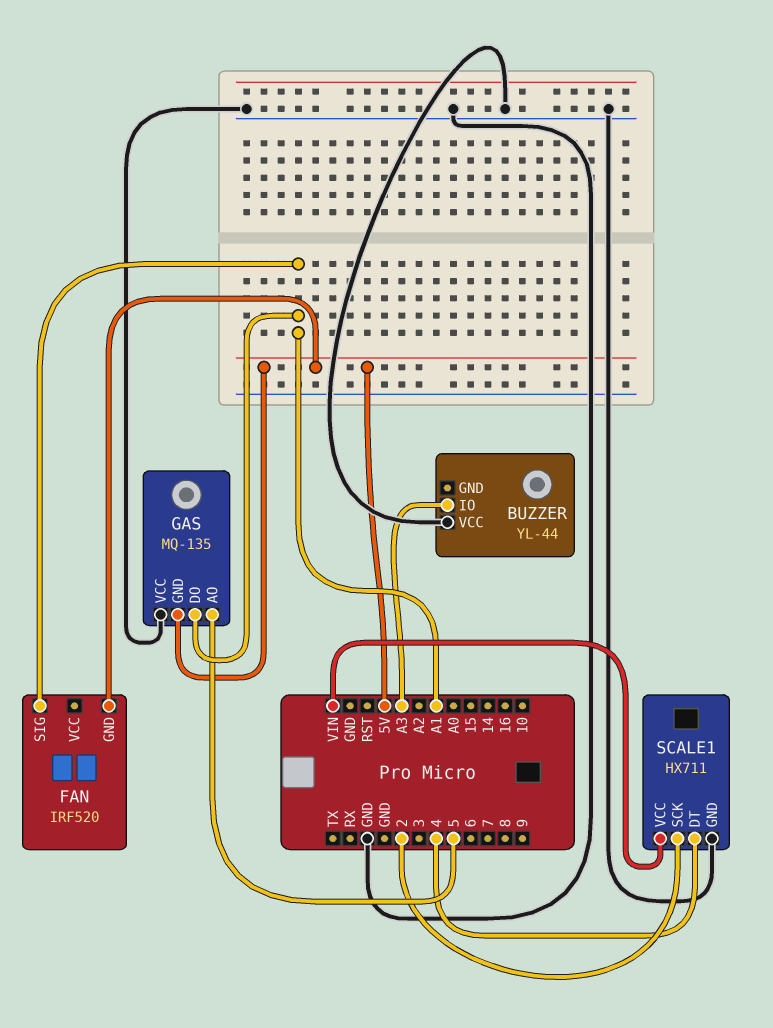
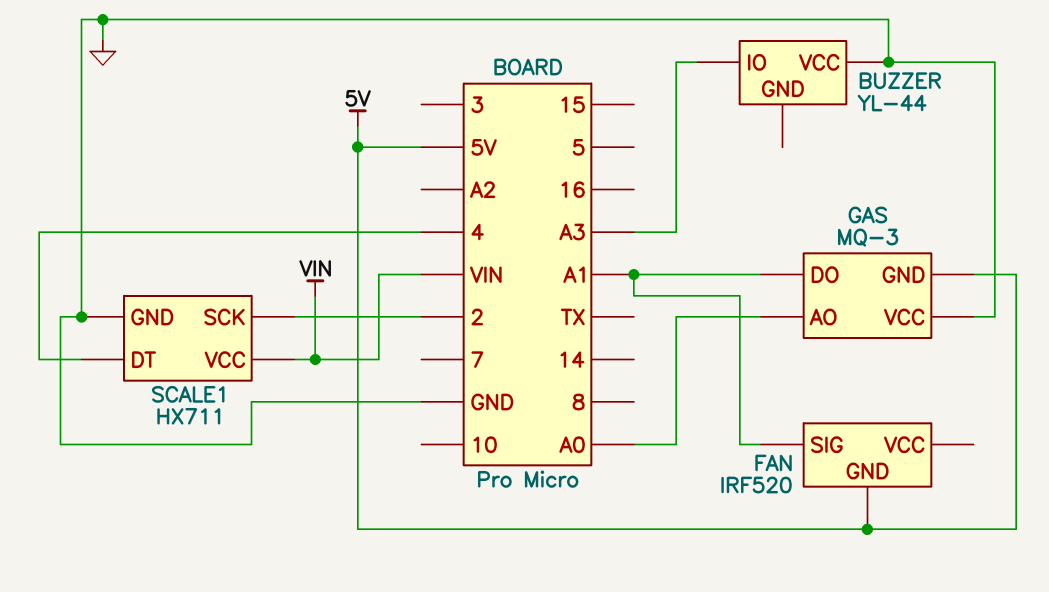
GAS: MQ-135 -> MQ-3
GAS pin AO: 5 -> A0

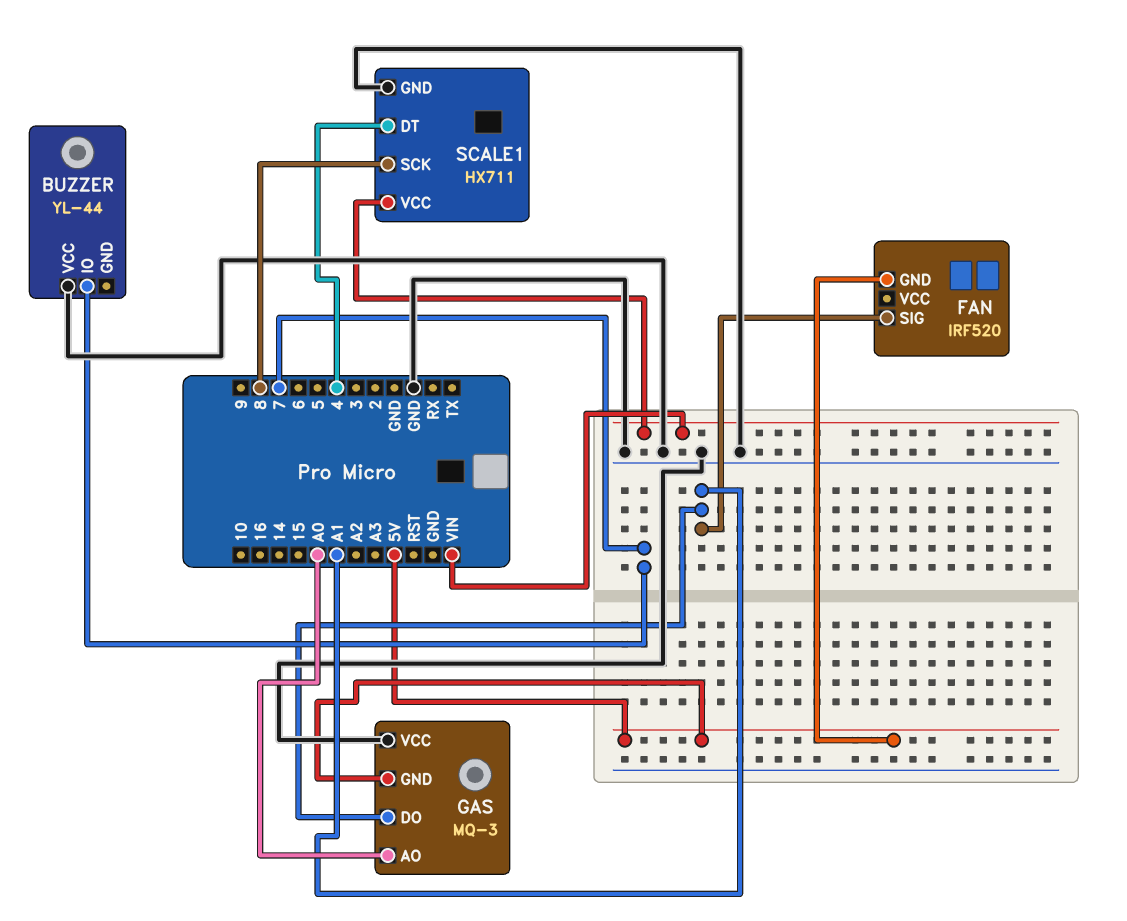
BUZZER pin IO: A3 -> 7
SCALE1 pin SCK: 2 -> 8

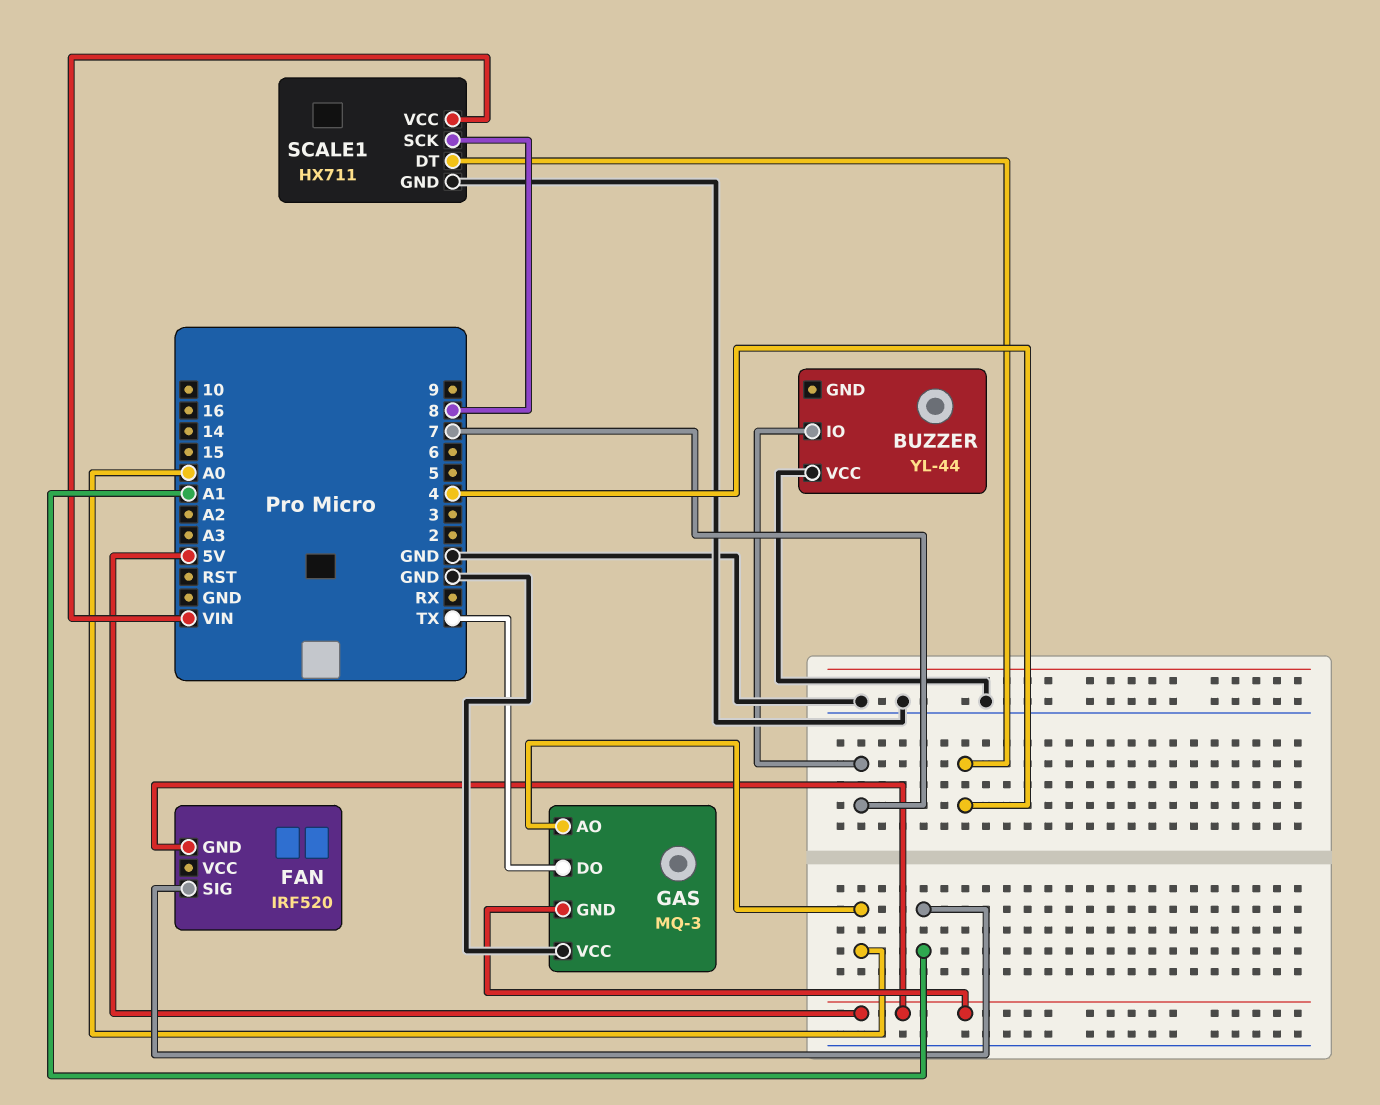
GAS pin DO: A1 -> TX

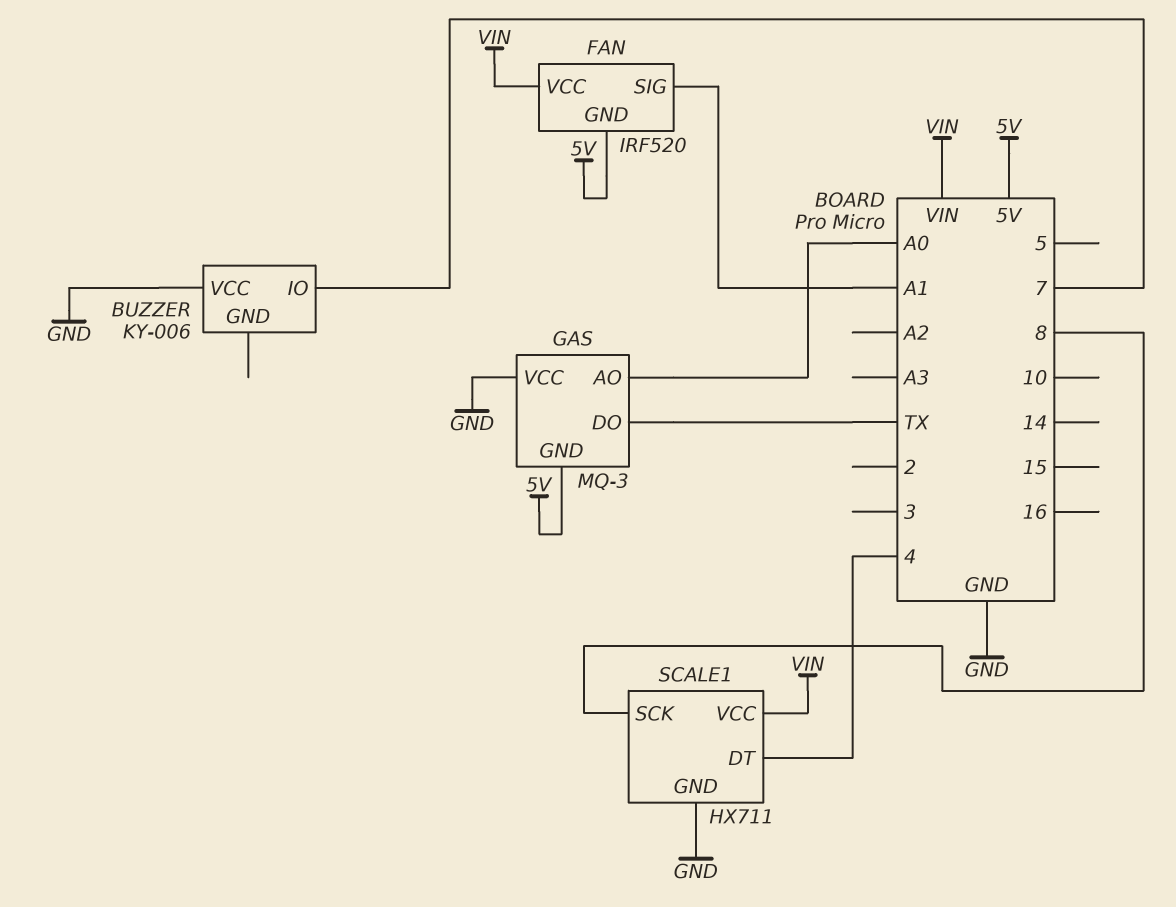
BUZZER: YL-44 -> KY-006
FAN pin VCC: none -> VIN

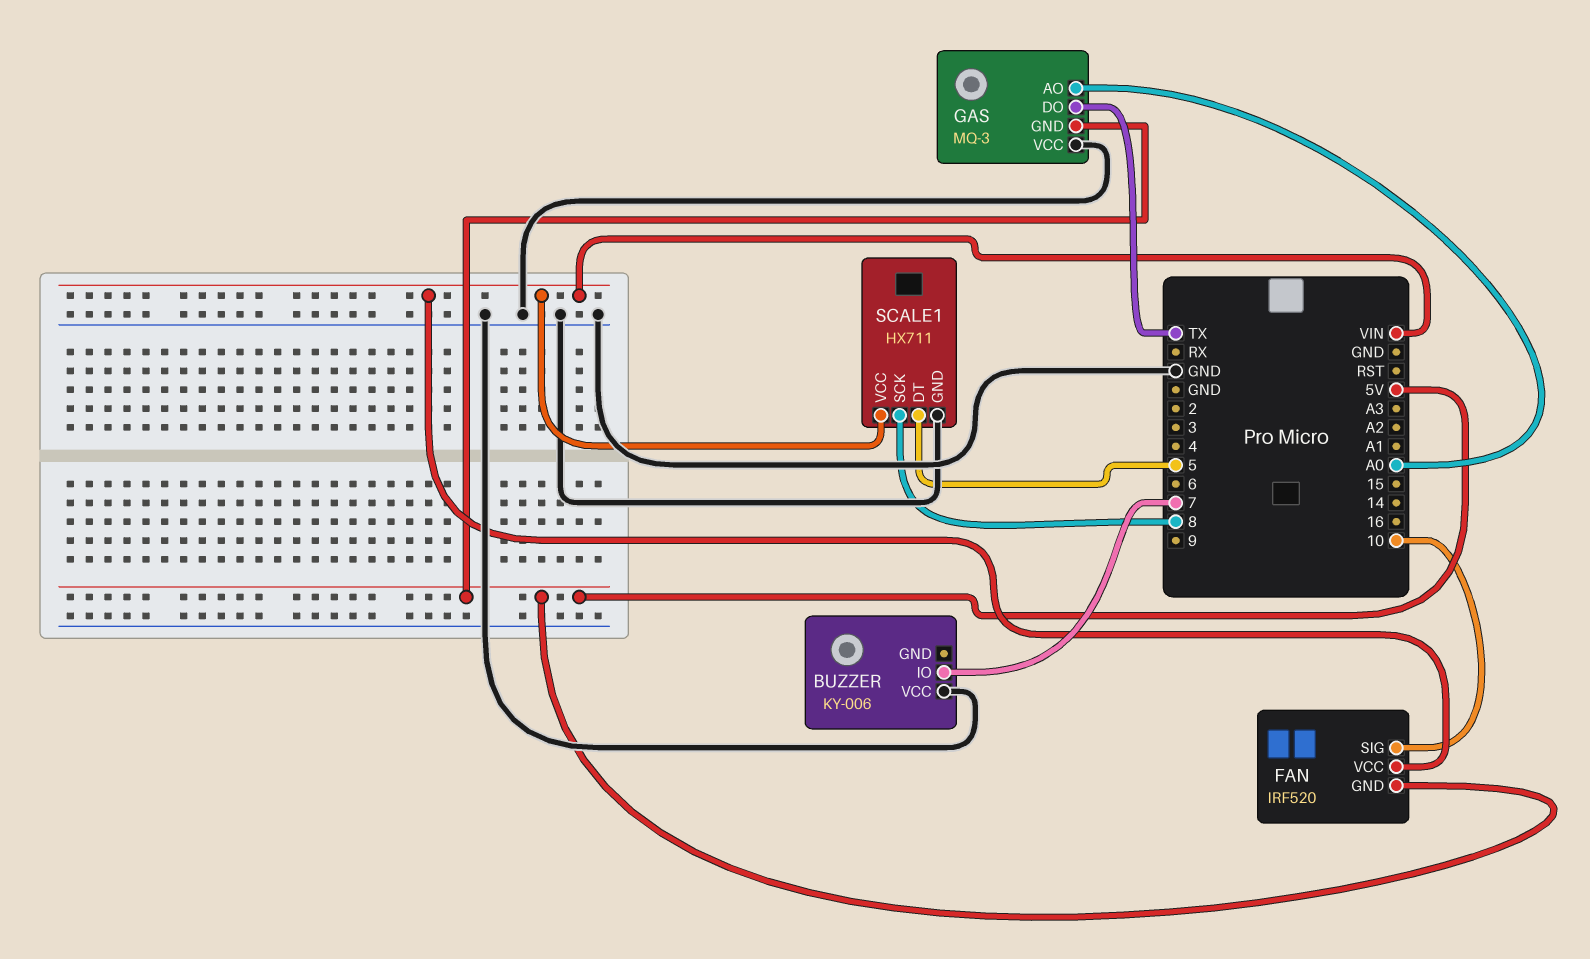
FAN pin SIG: A1 -> 10
SCALE1 pin DT: 4 -> 5

